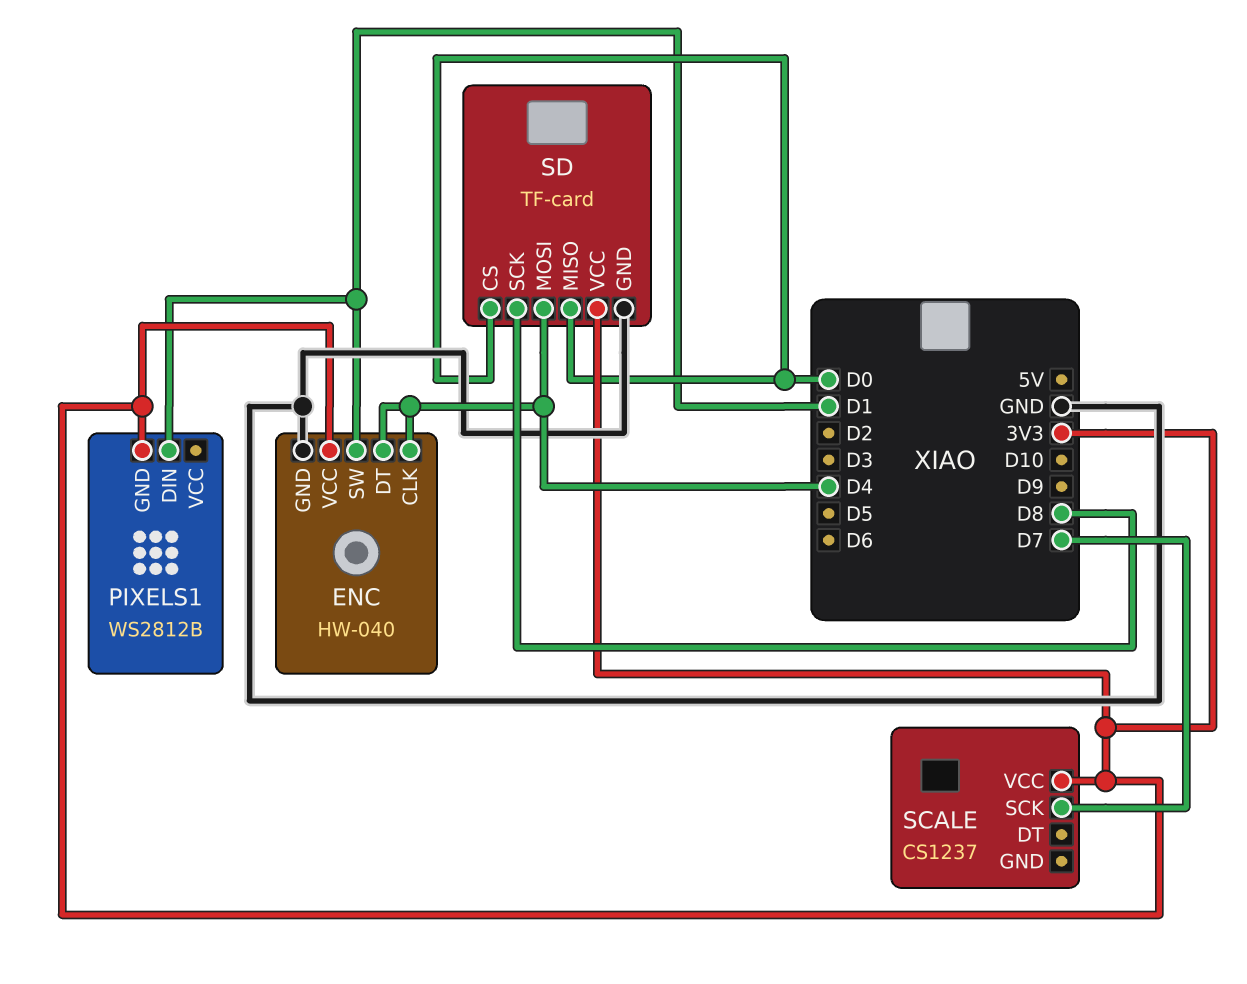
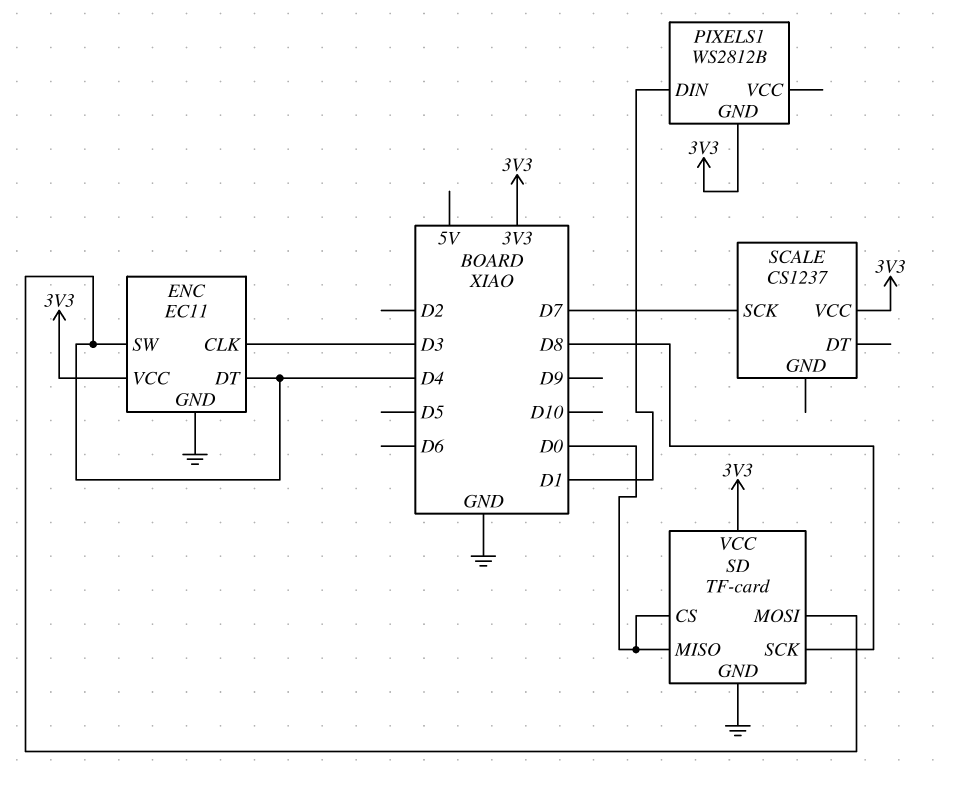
ENC: HW-040 -> EC11
ENC pin CLK: D4 -> D3
ENC pin SW: D1 -> D4

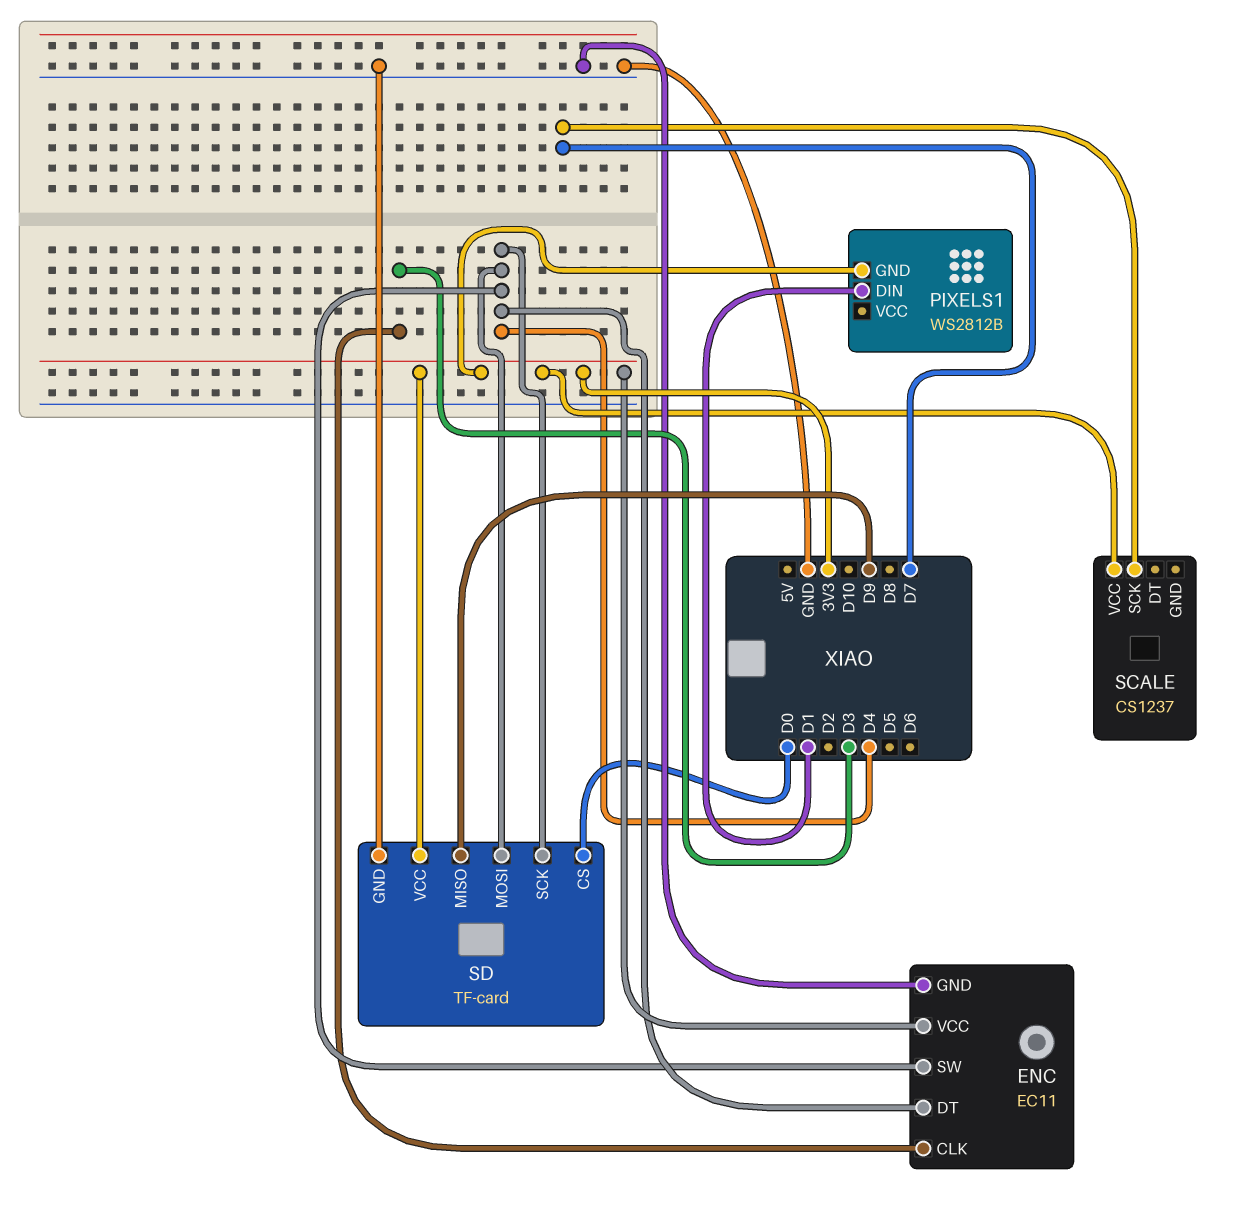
SD pin MISO: D0 -> D9
SD pin SCK: D8 -> D4

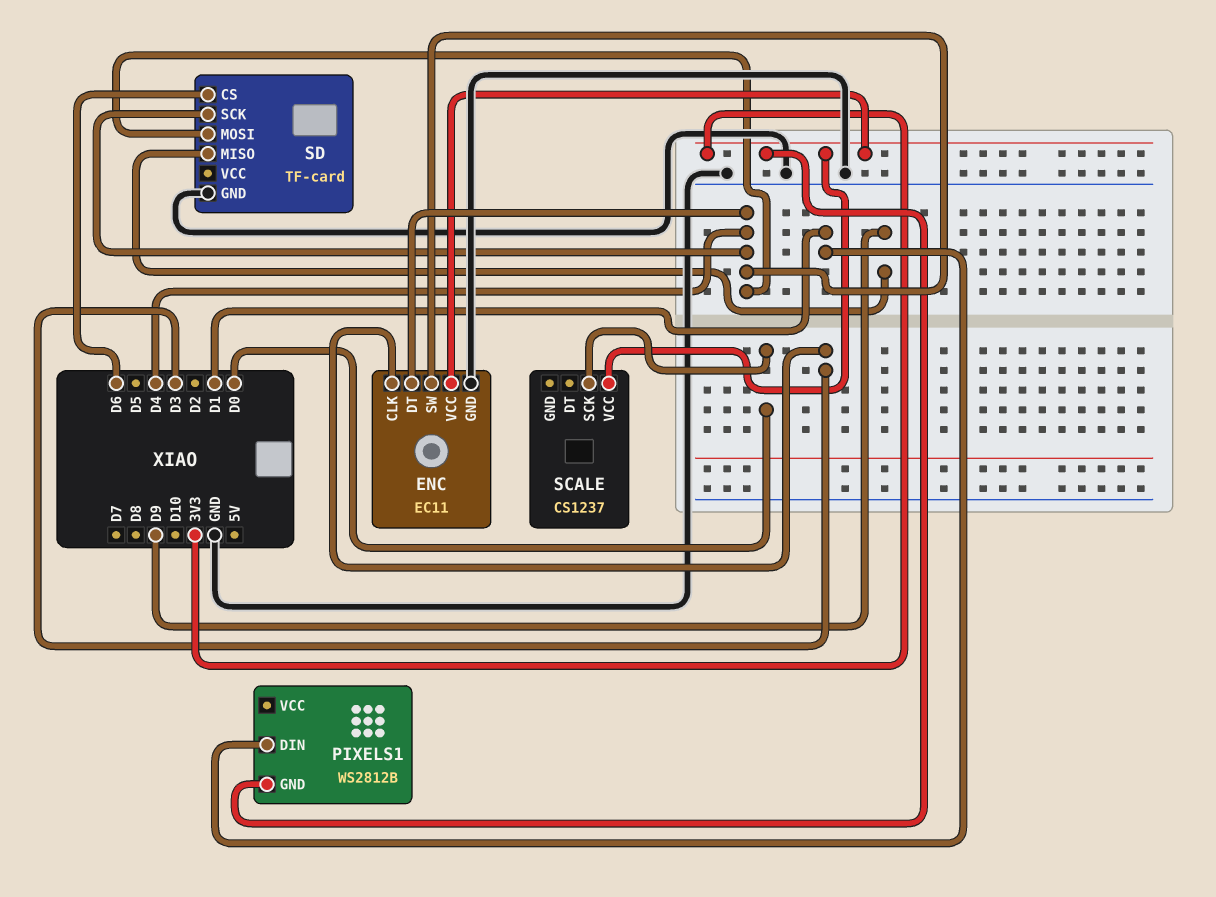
SCALE pin SCK: D7 -> D0
SD pin CS: D0 -> D6
SD pin VCC: 3V3 -> none

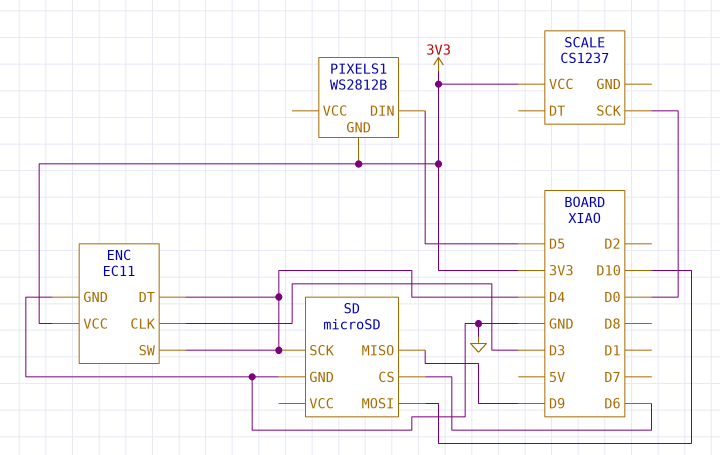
PIXELS1 pin DIN: D1 -> D5
SD: TF-card -> microSD
SD pin MOSI: D4 -> D10

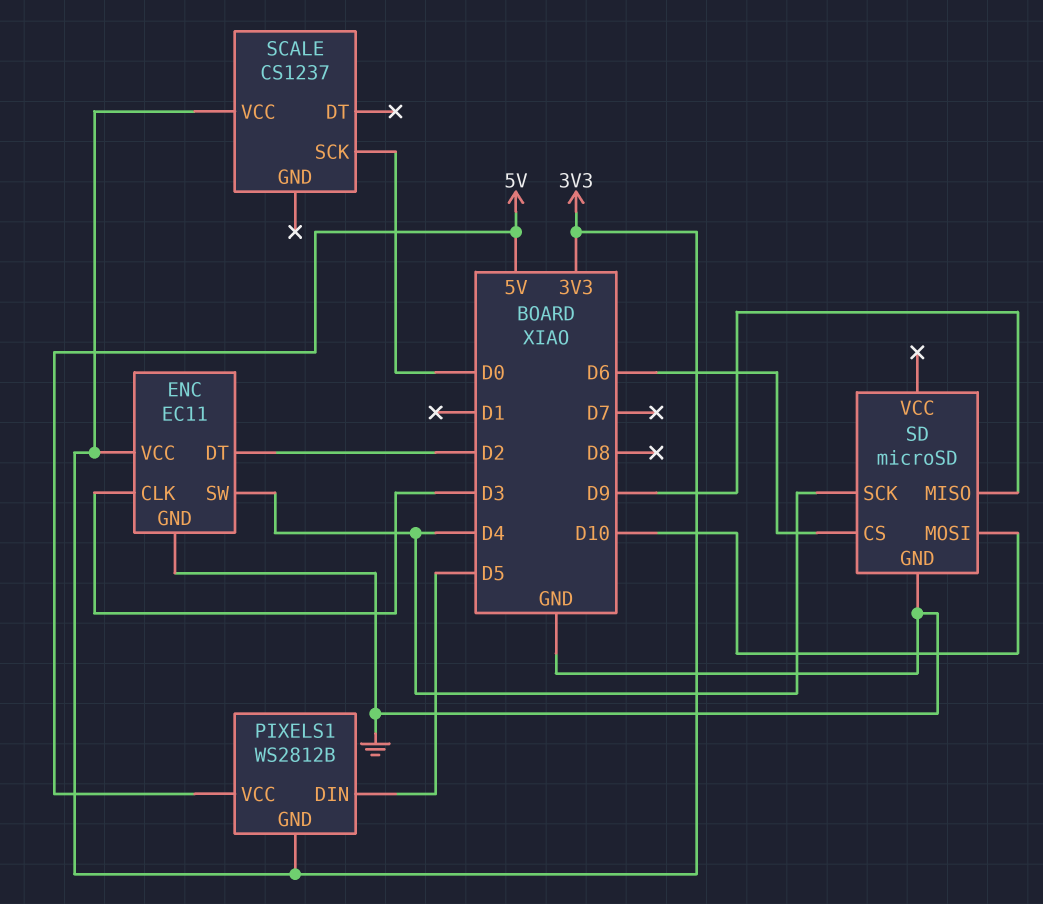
ENC pin DT: D4 -> D2
PIXELS1 pin VCC: none -> 5V

